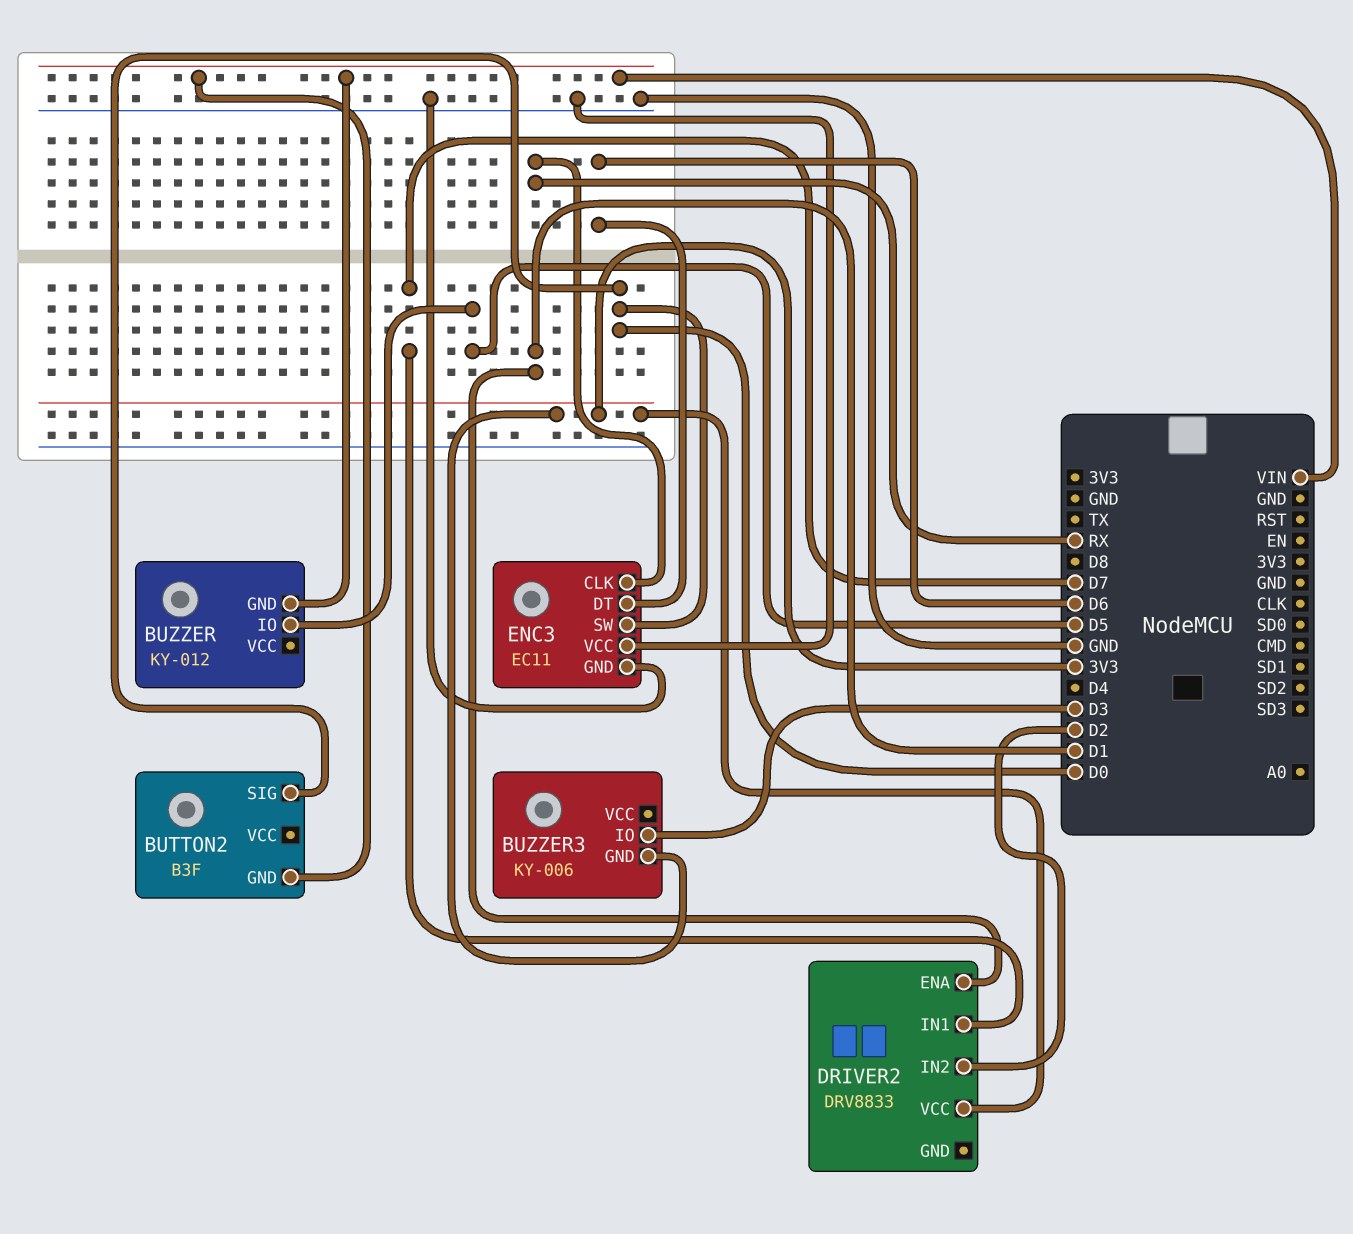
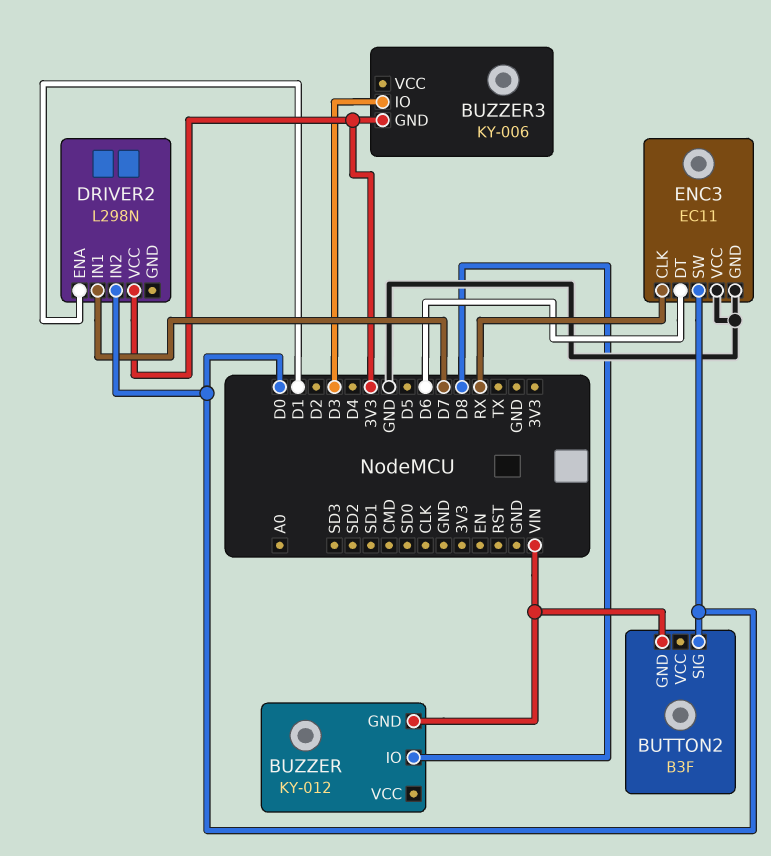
BUZZER pin IO: D5 -> D8
DRIVER2: DRV8833 -> L298N
DRIVER2 pin IN2: D2 -> D0

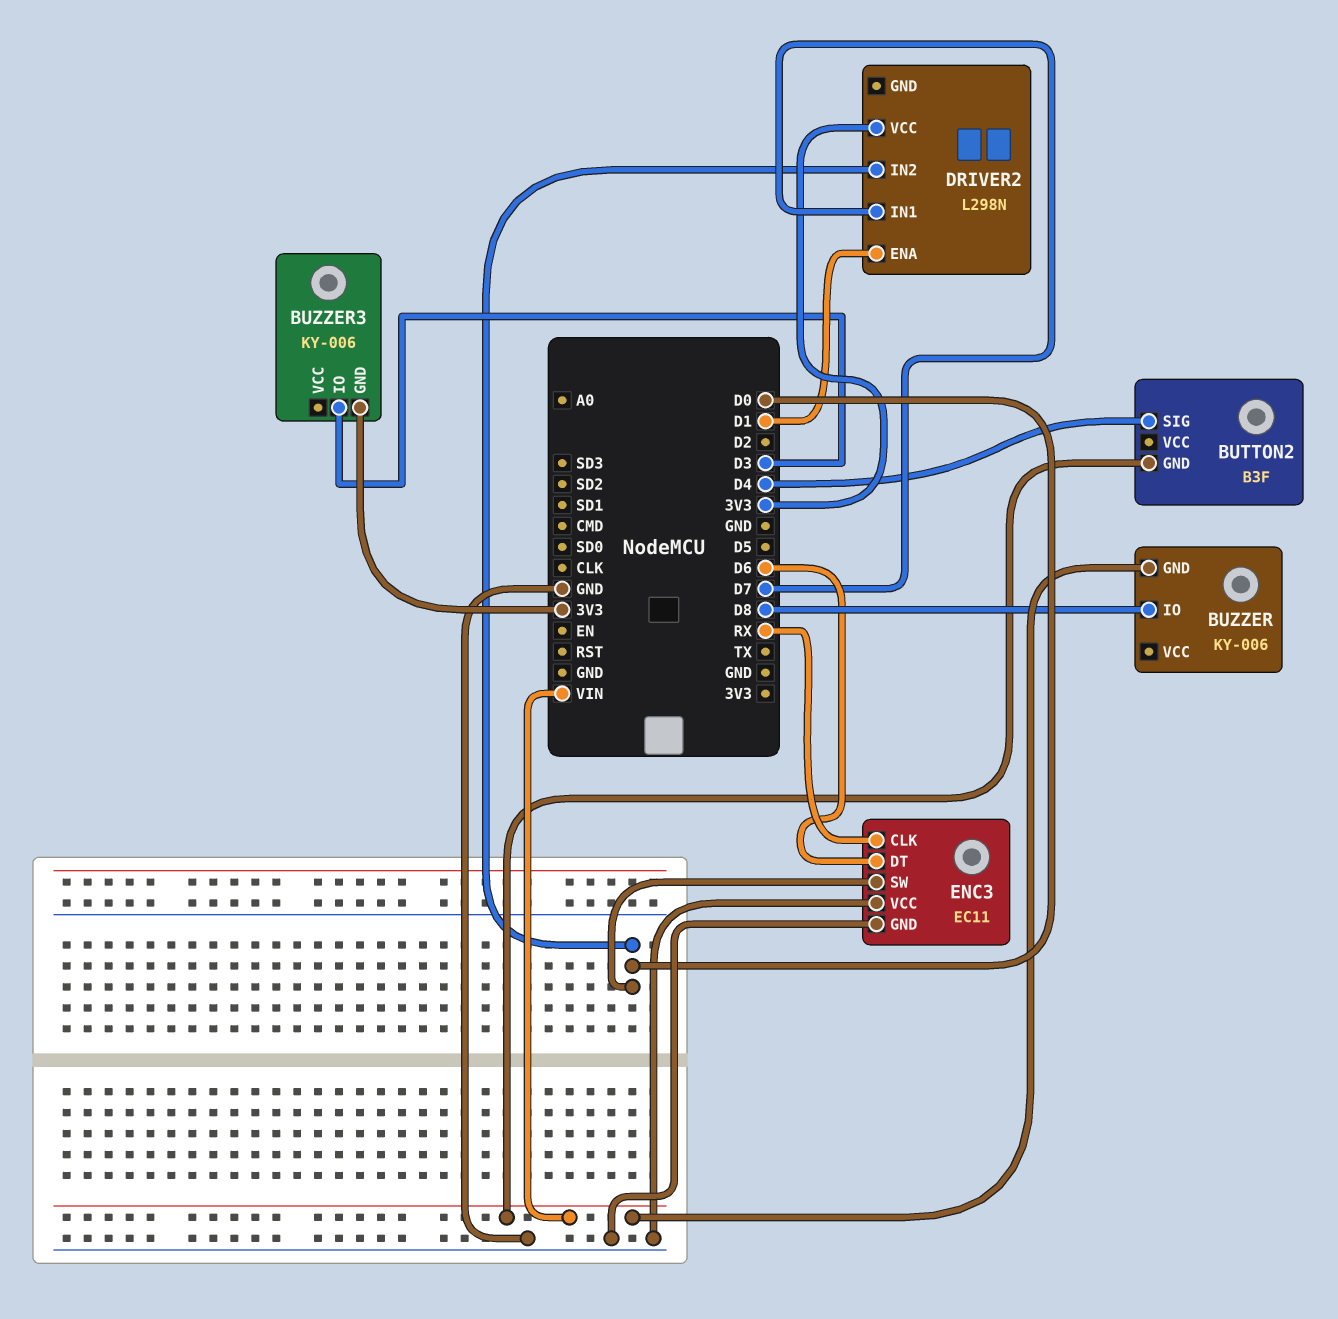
BUTTON2 pin SIG: D0 -> D4
BUZZER: KY-012 -> KY-006

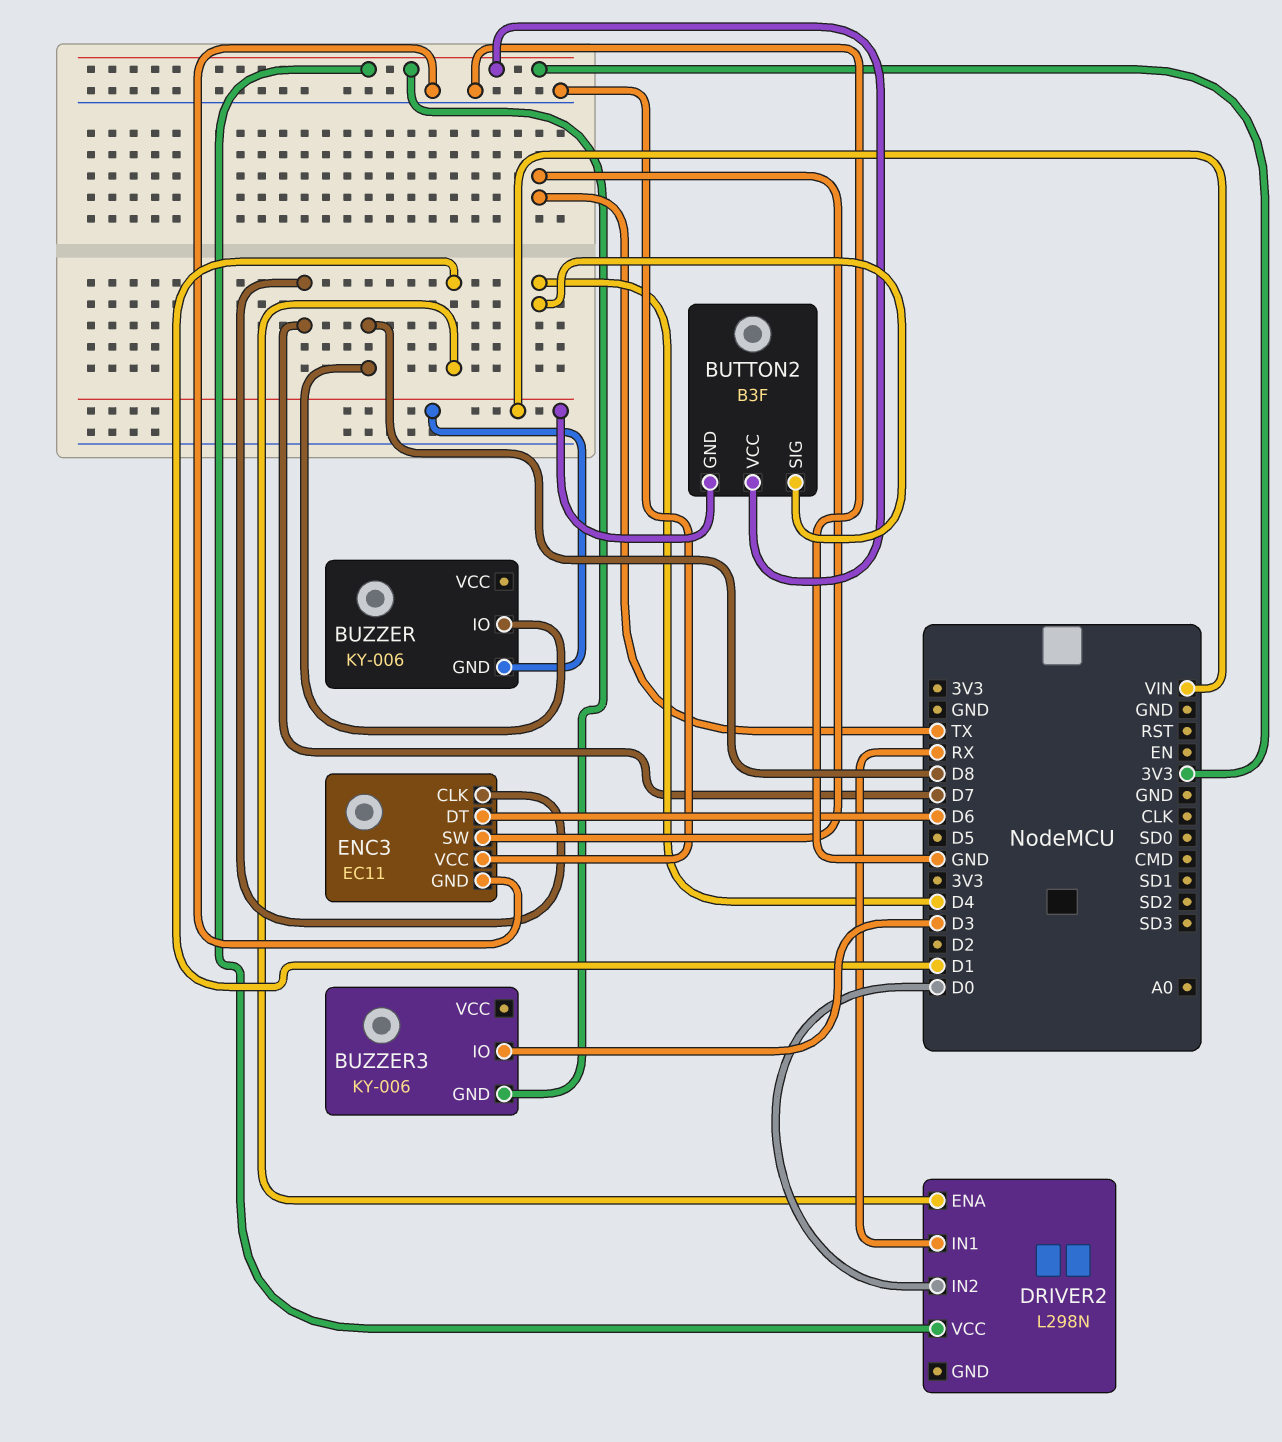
BUTTON2 pin VCC: none -> 3V3
DRIVER2 pin IN1: D7 -> RX
ENC3 pin CLK: RX -> D7
ENC3 pin SW: D0 -> TX

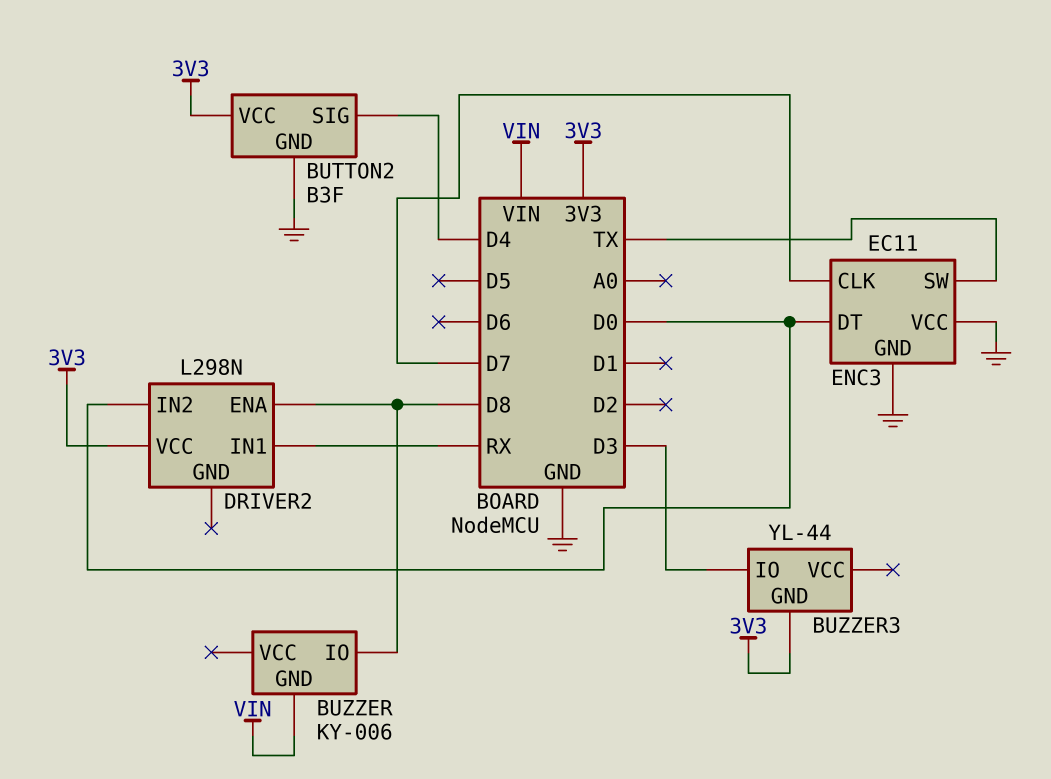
BUTTON2 pin GND: VIN -> GND
BUZZER3: KY-006 -> YL-44
DRIVER2 pin ENA: D1 -> D8
ENC3 pin DT: D6 -> D0

